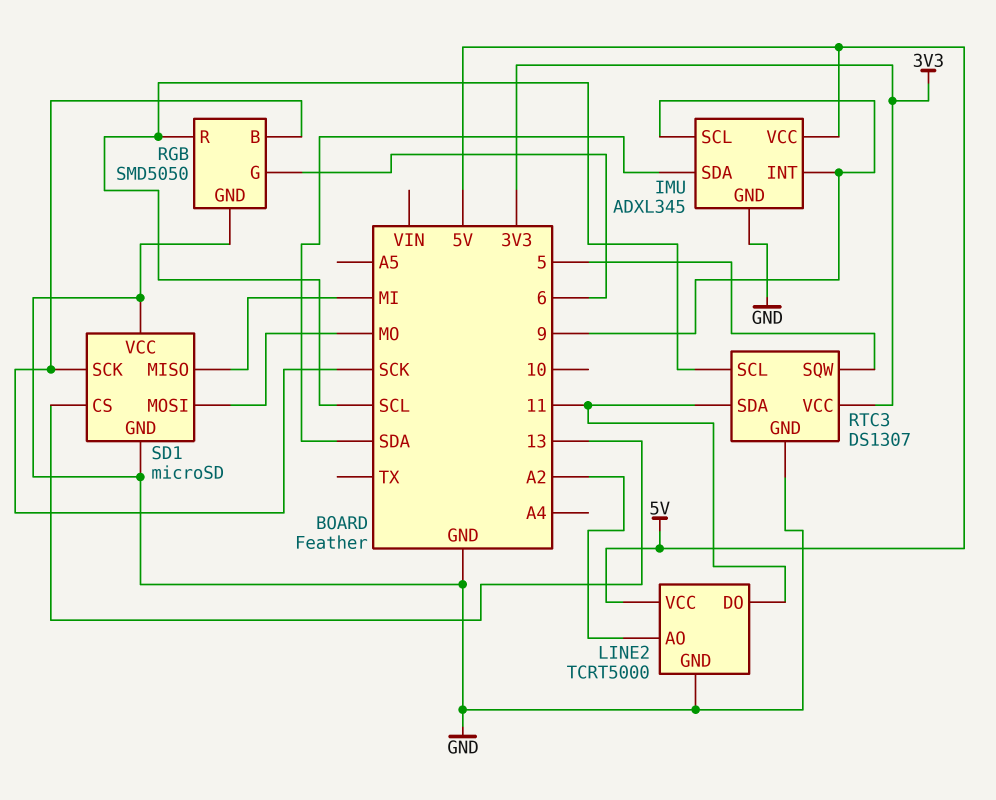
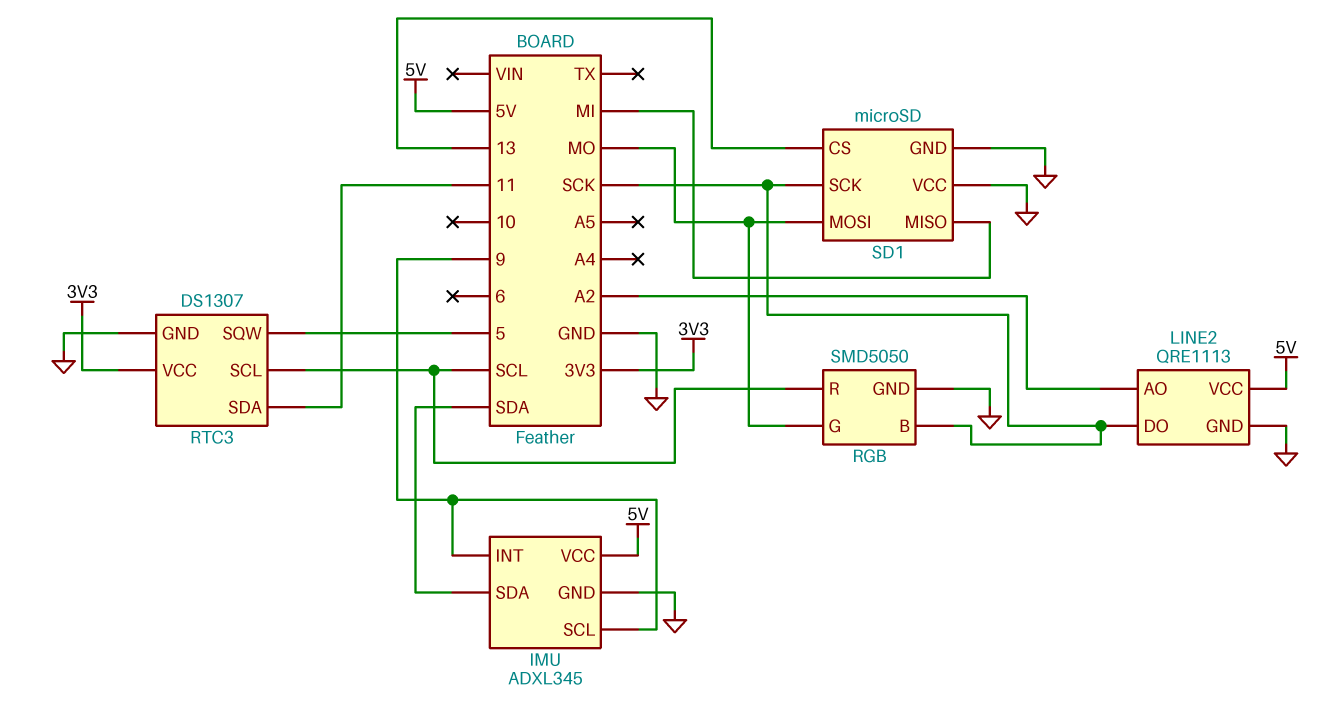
LINE2: TCRT5000 -> QRE1113
LINE2 pin DO: 11 -> SCK
RGB pin G: 6 -> MO

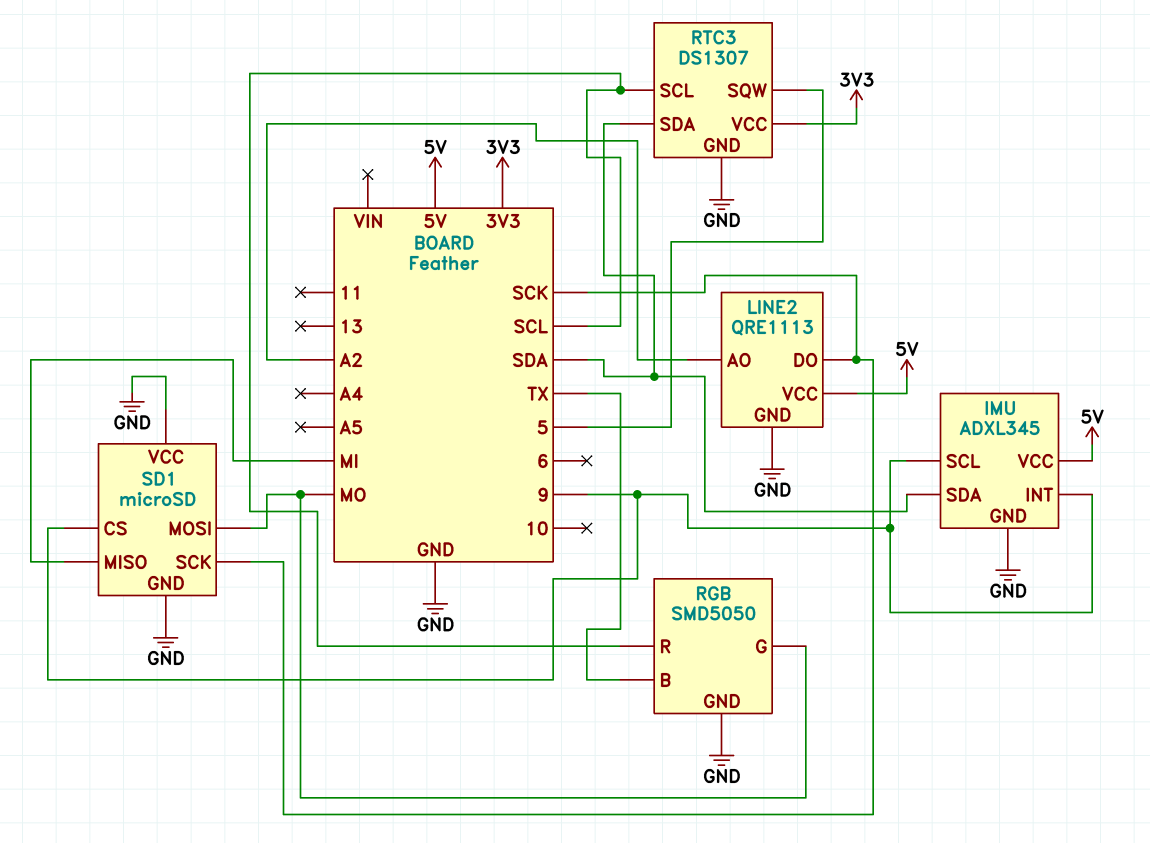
RGB pin B: SCK -> TX
RTC3 pin SDA: 11 -> SDA
SD1 pin CS: 13 -> 9

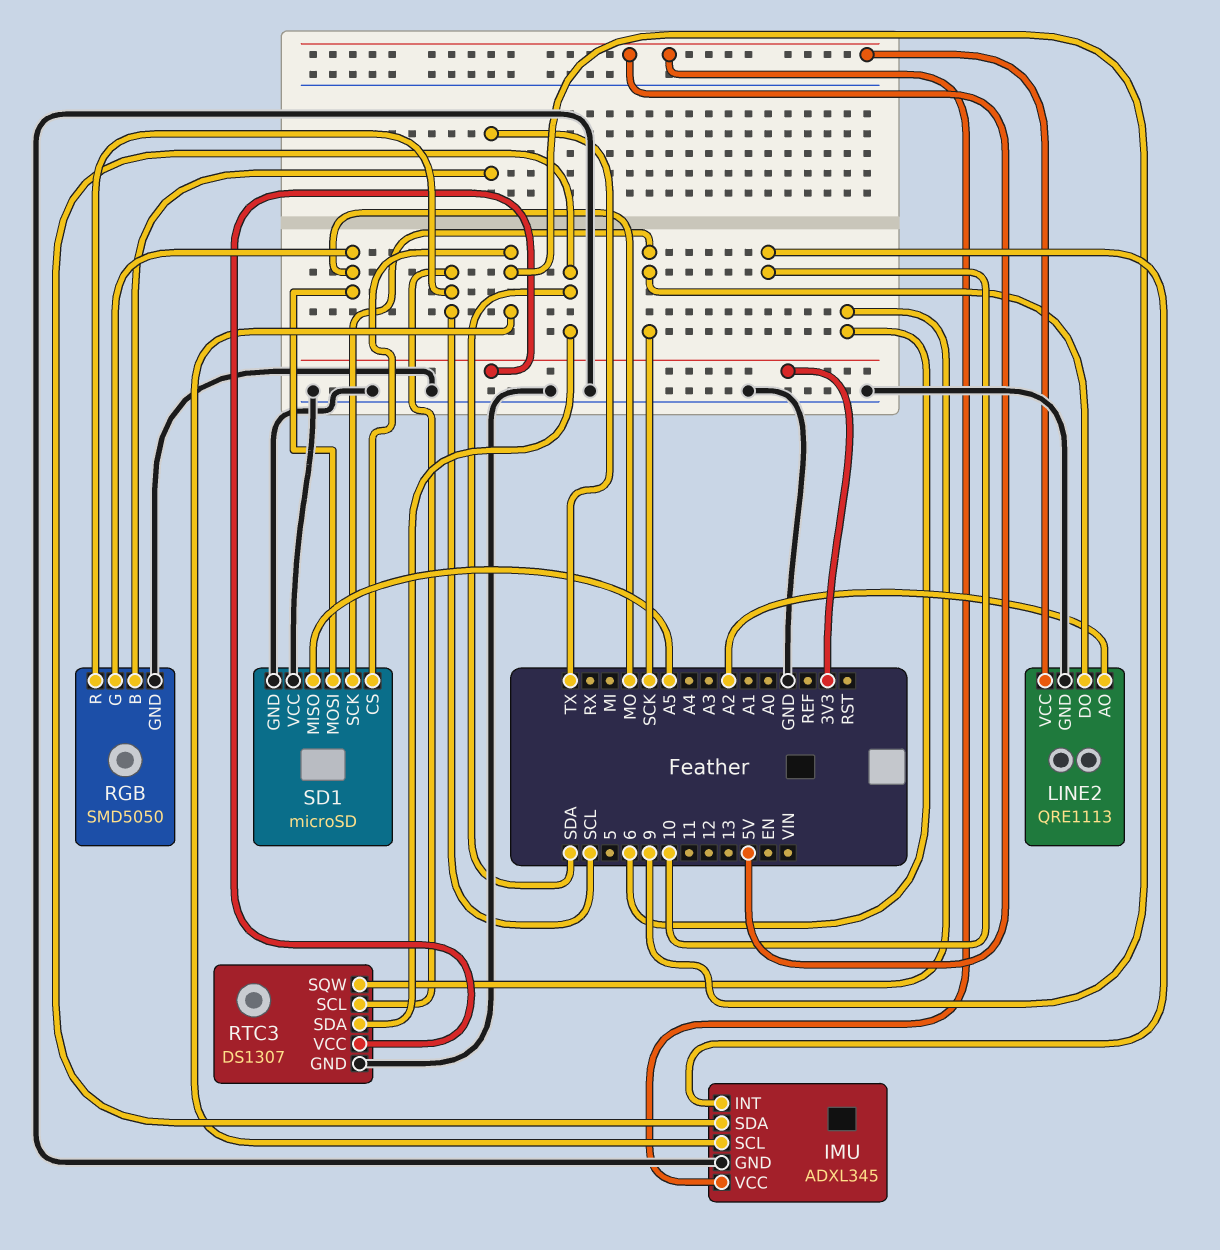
IMU pin INT: 9 -> 10
RTC3 pin SQW: 5 -> 6
SD1 pin MISO: MI -> A5

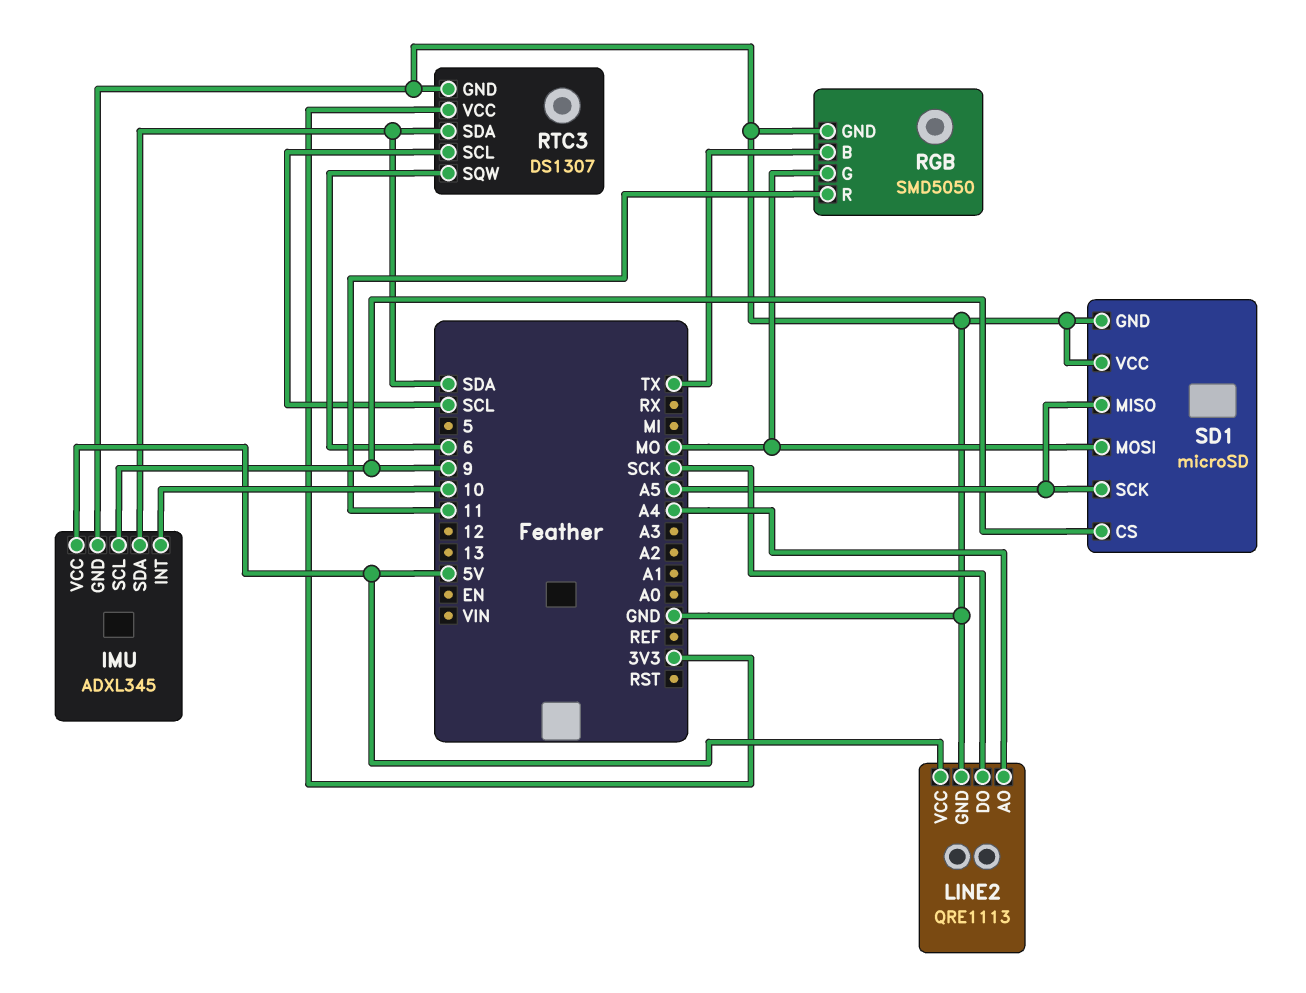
LINE2 pin AO: A2 -> A4
RGB pin R: SCL -> 11
SD1 pin SCK: SCK -> A5

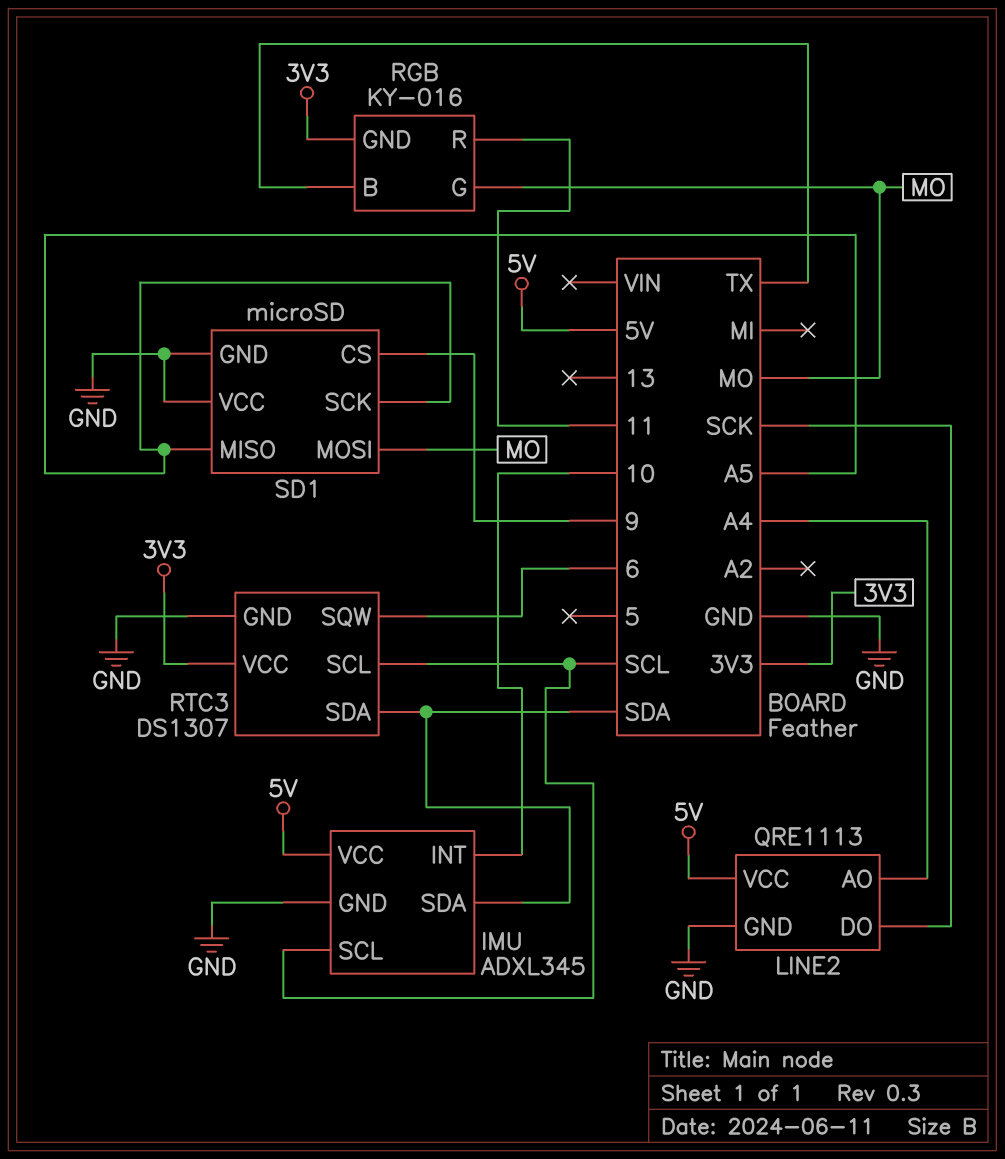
IMU pin SCL: 9 -> SCL
RGB: SMD5050 -> KY-016
RGB pin GND: GND -> 3V3

